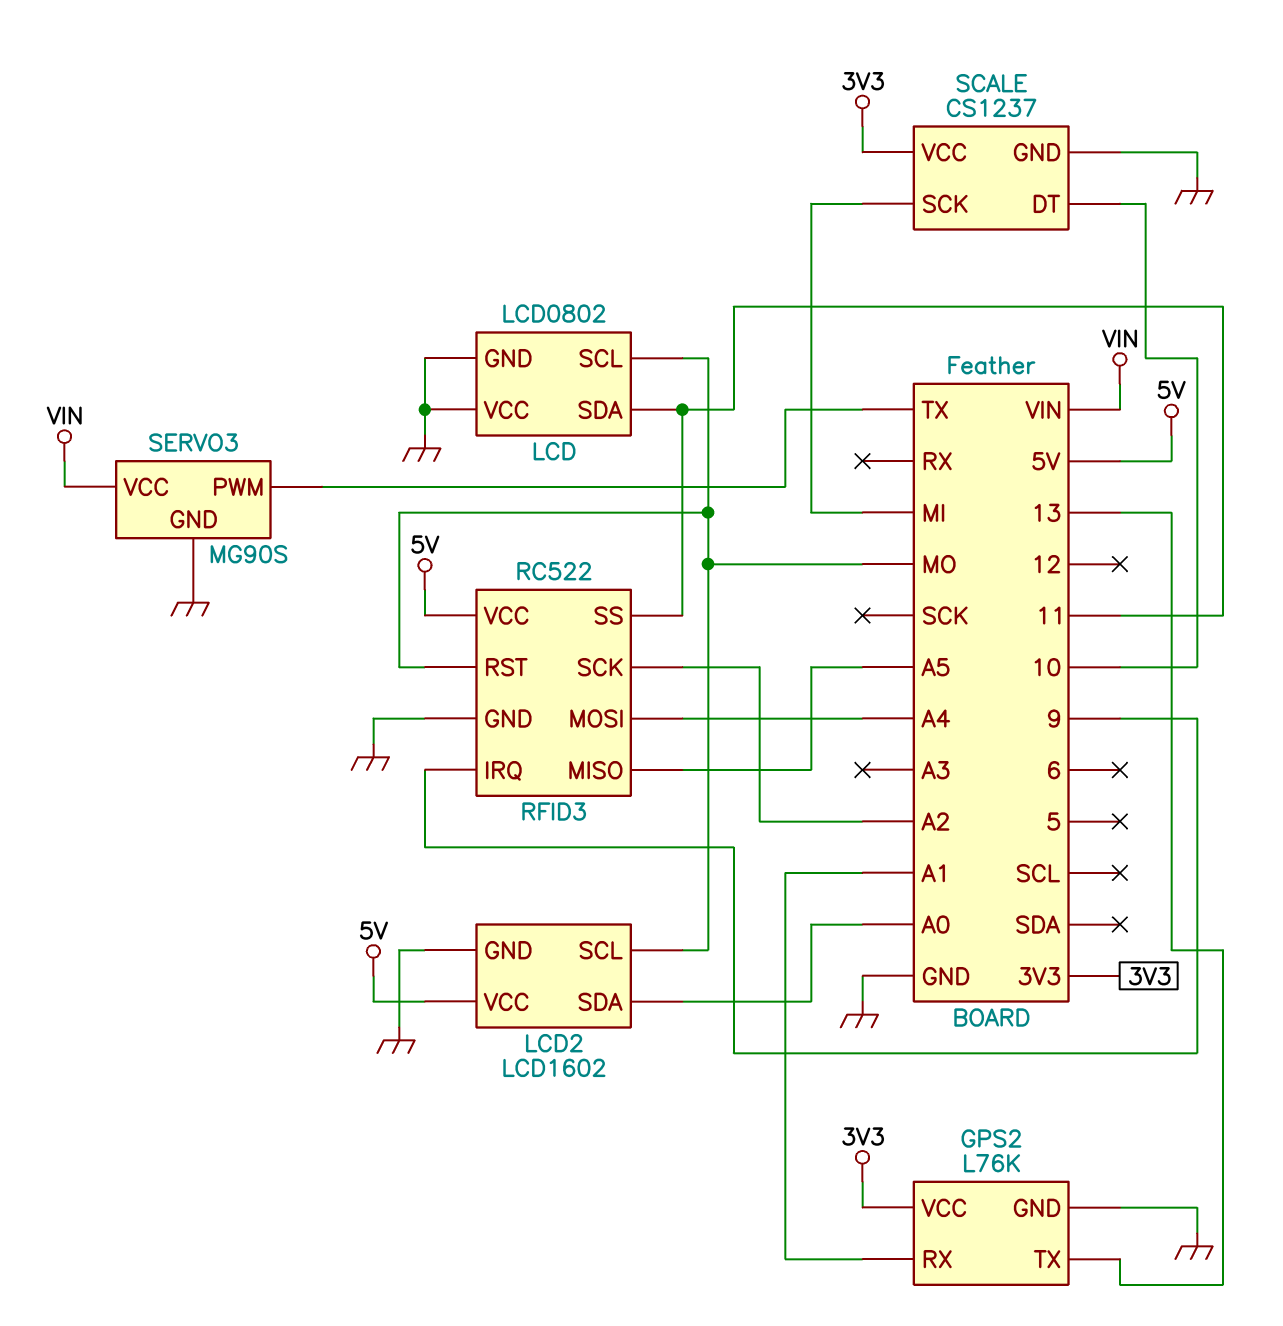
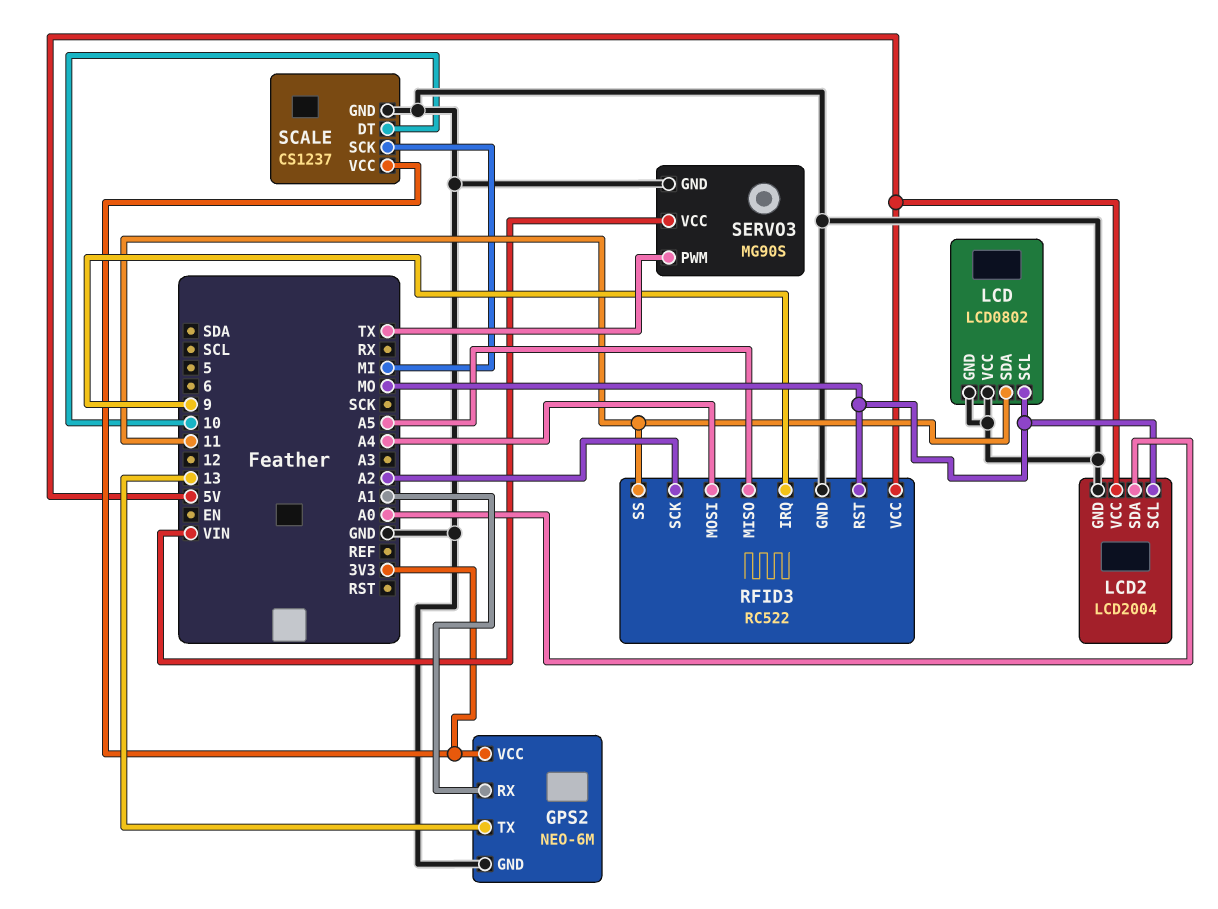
GPS2: L76K -> NEO-6M
LCD2: LCD1602 -> LCD2004

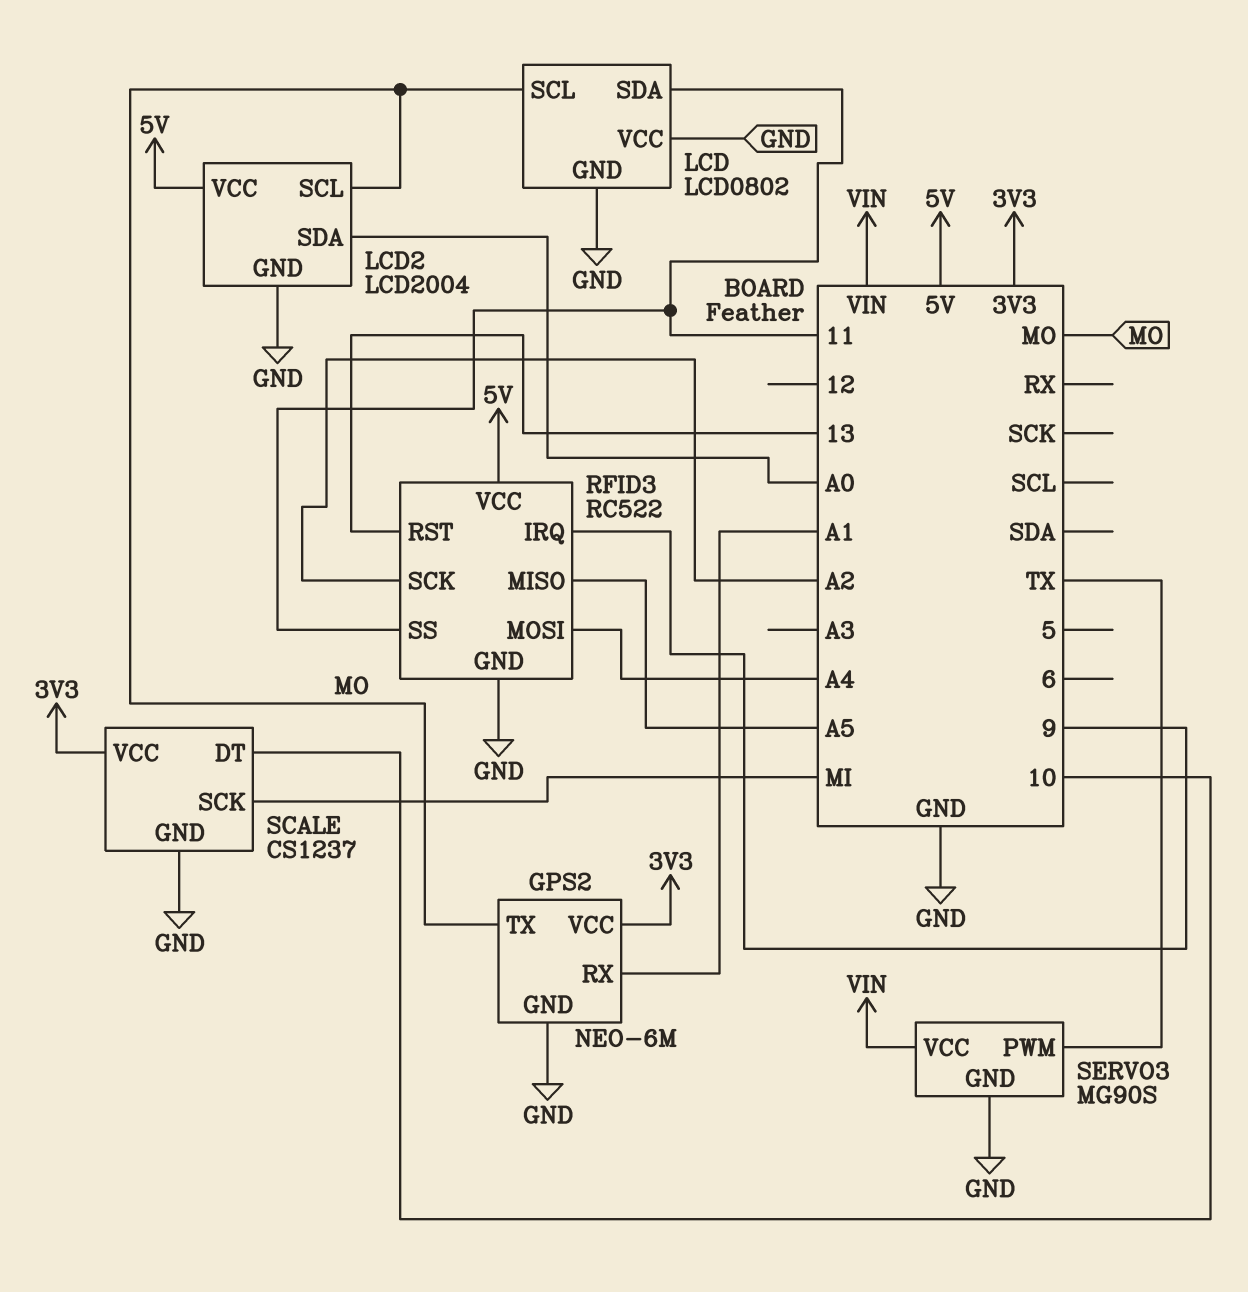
GPS2 pin TX: 13 -> MO
RFID3 pin RST: MO -> 13

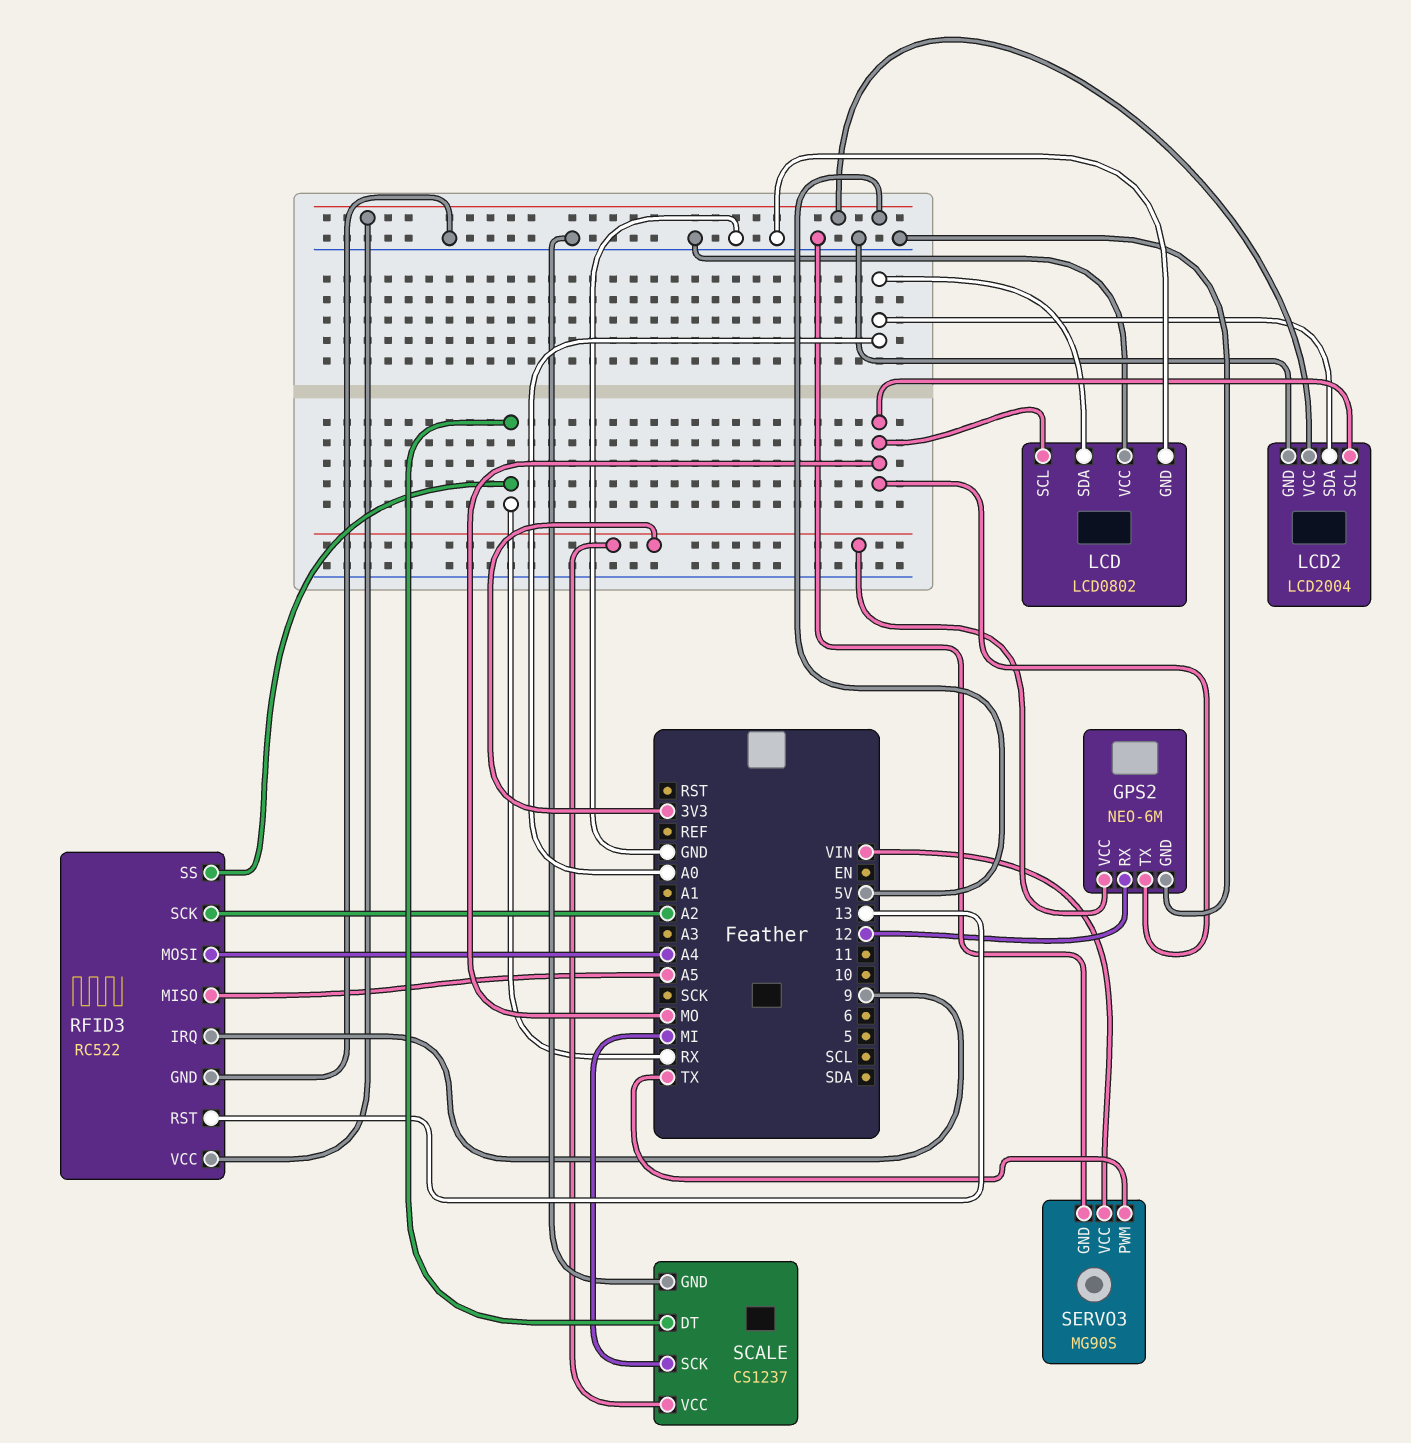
GPS2 pin RX: A1 -> 12
LCD pin SDA: 11 -> A0
RFID3 pin SS: 11 -> RX
SCALE pin DT: 10 -> RX

